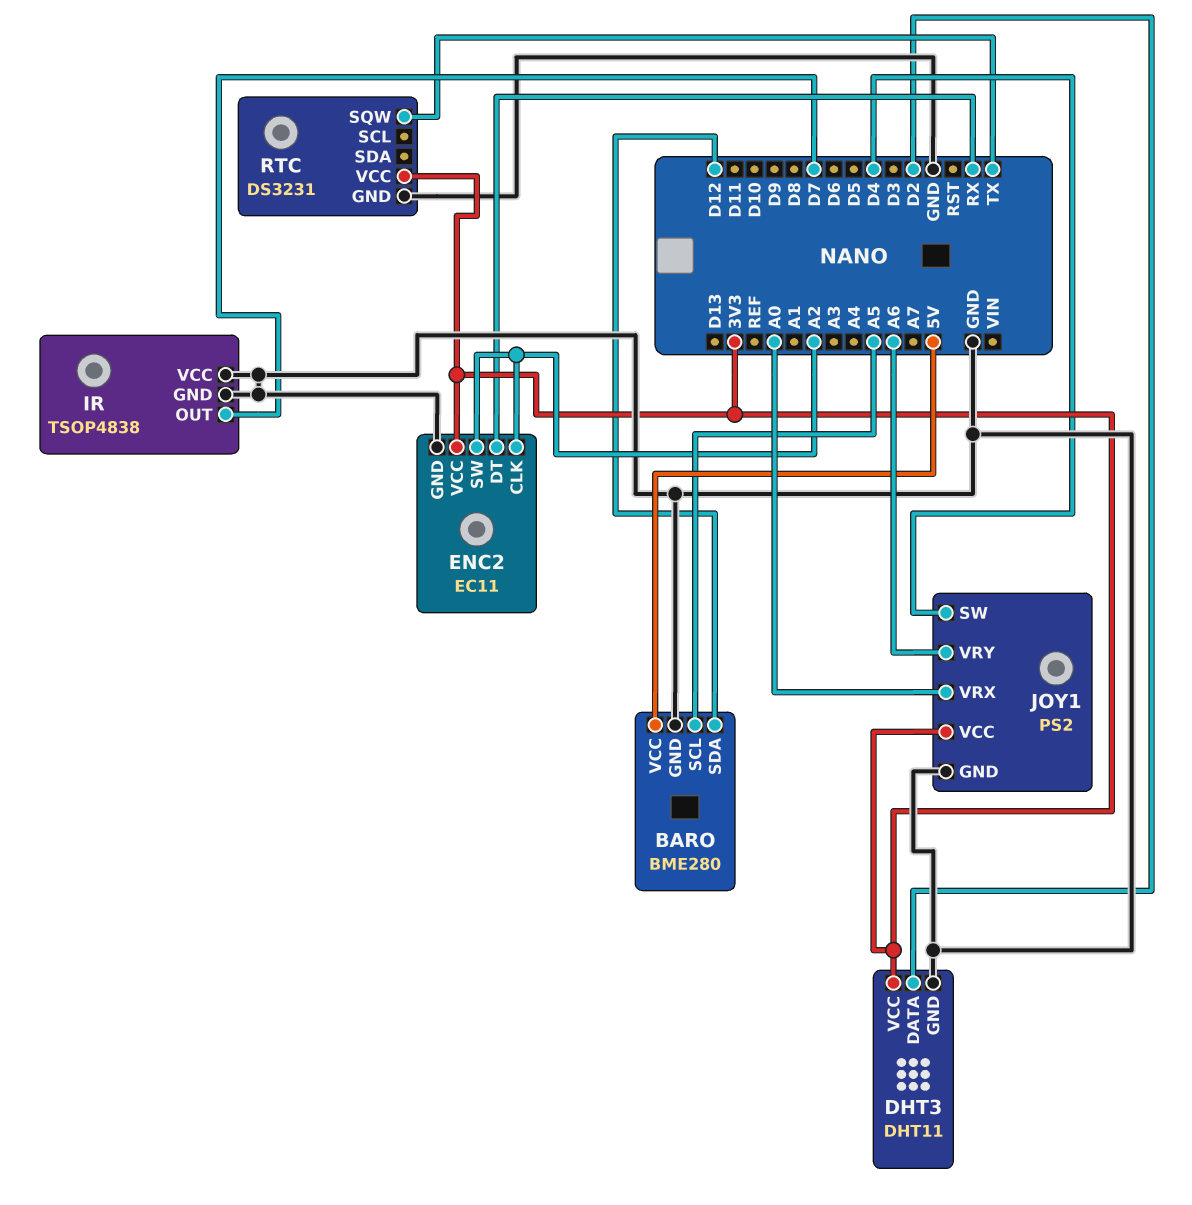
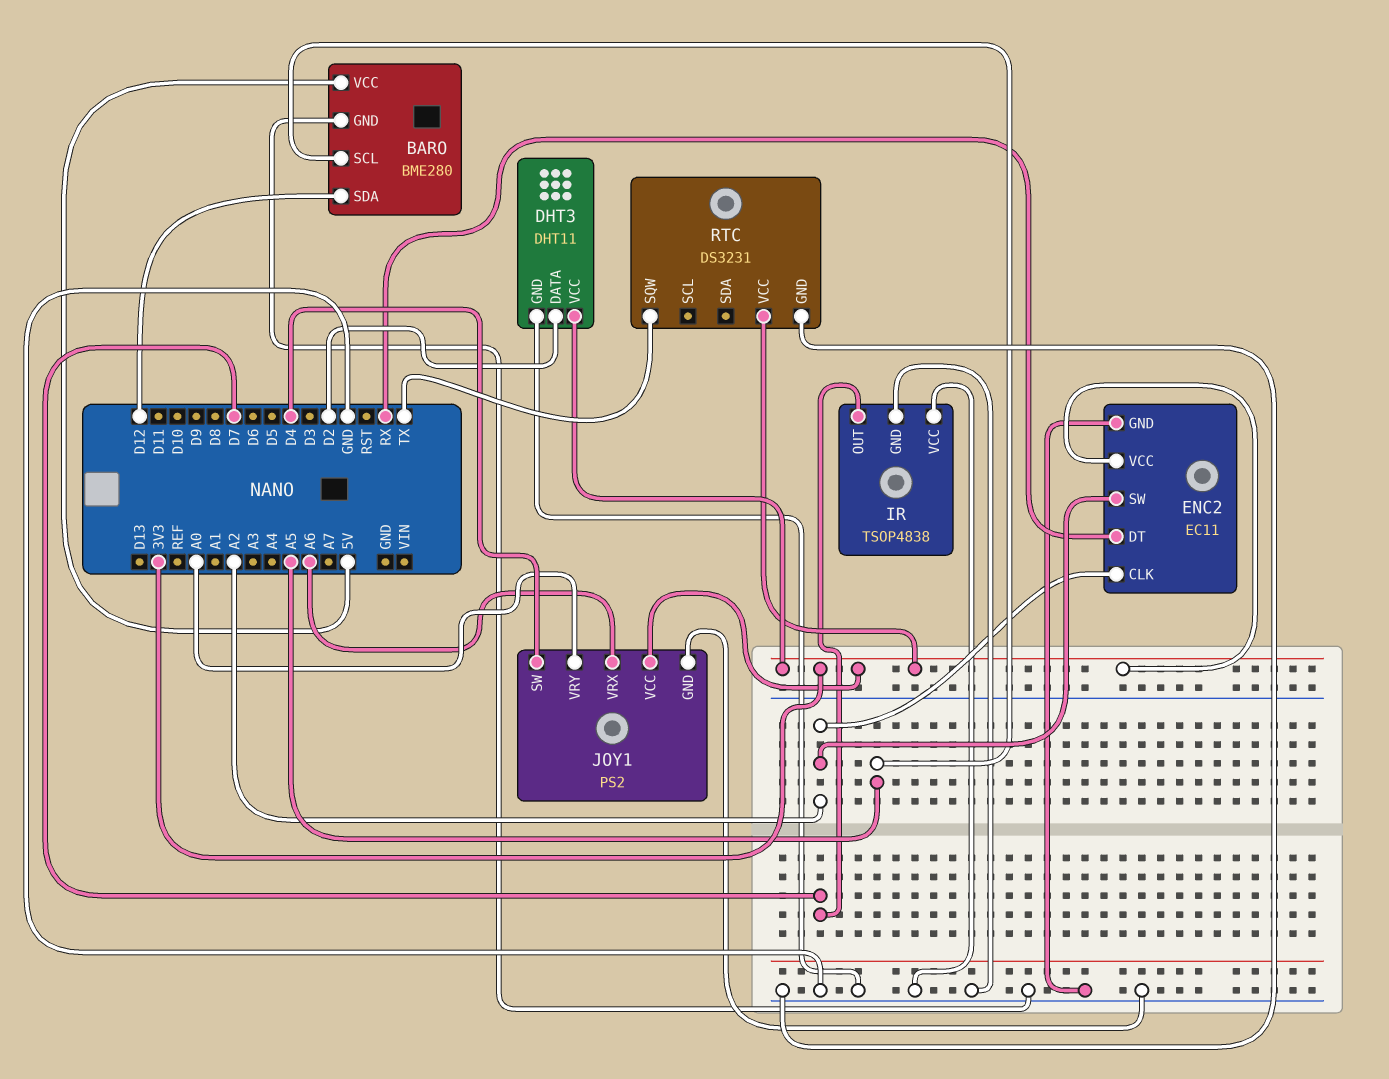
JOY1 pin VRX: A0 -> A6
JOY1 pin VRY: A6 -> A0

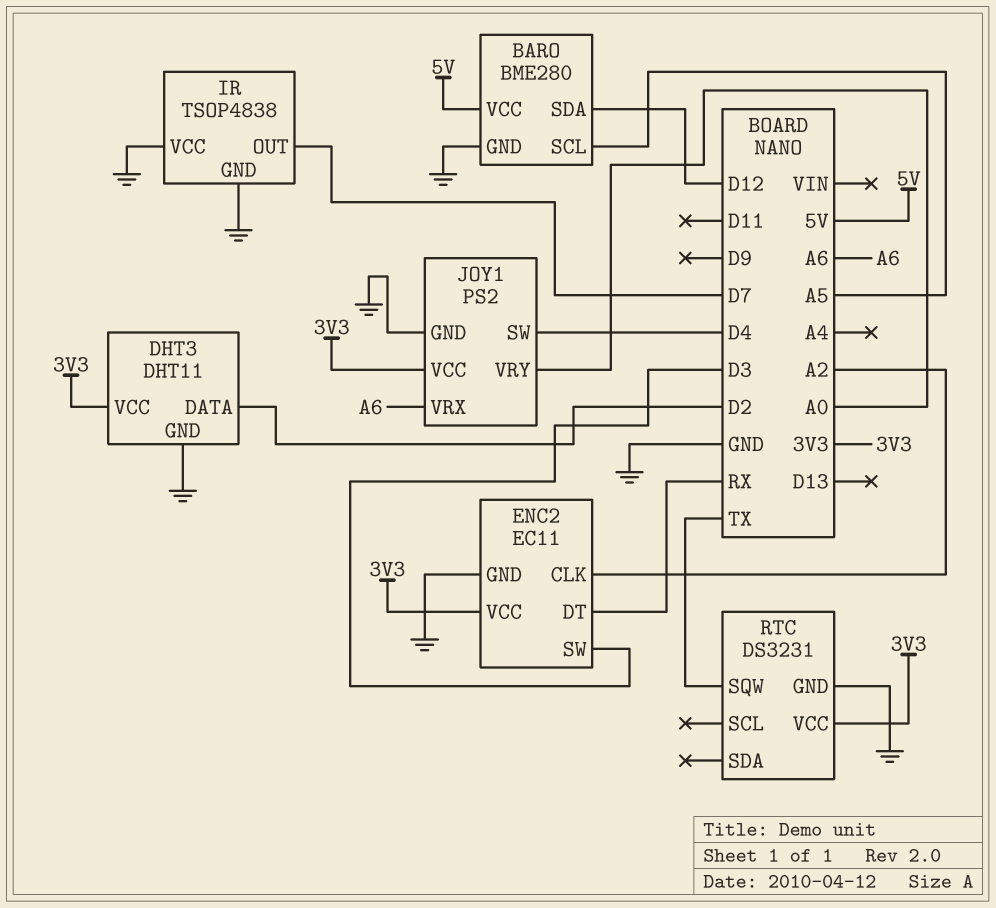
ENC2 pin SW: A2 -> D3

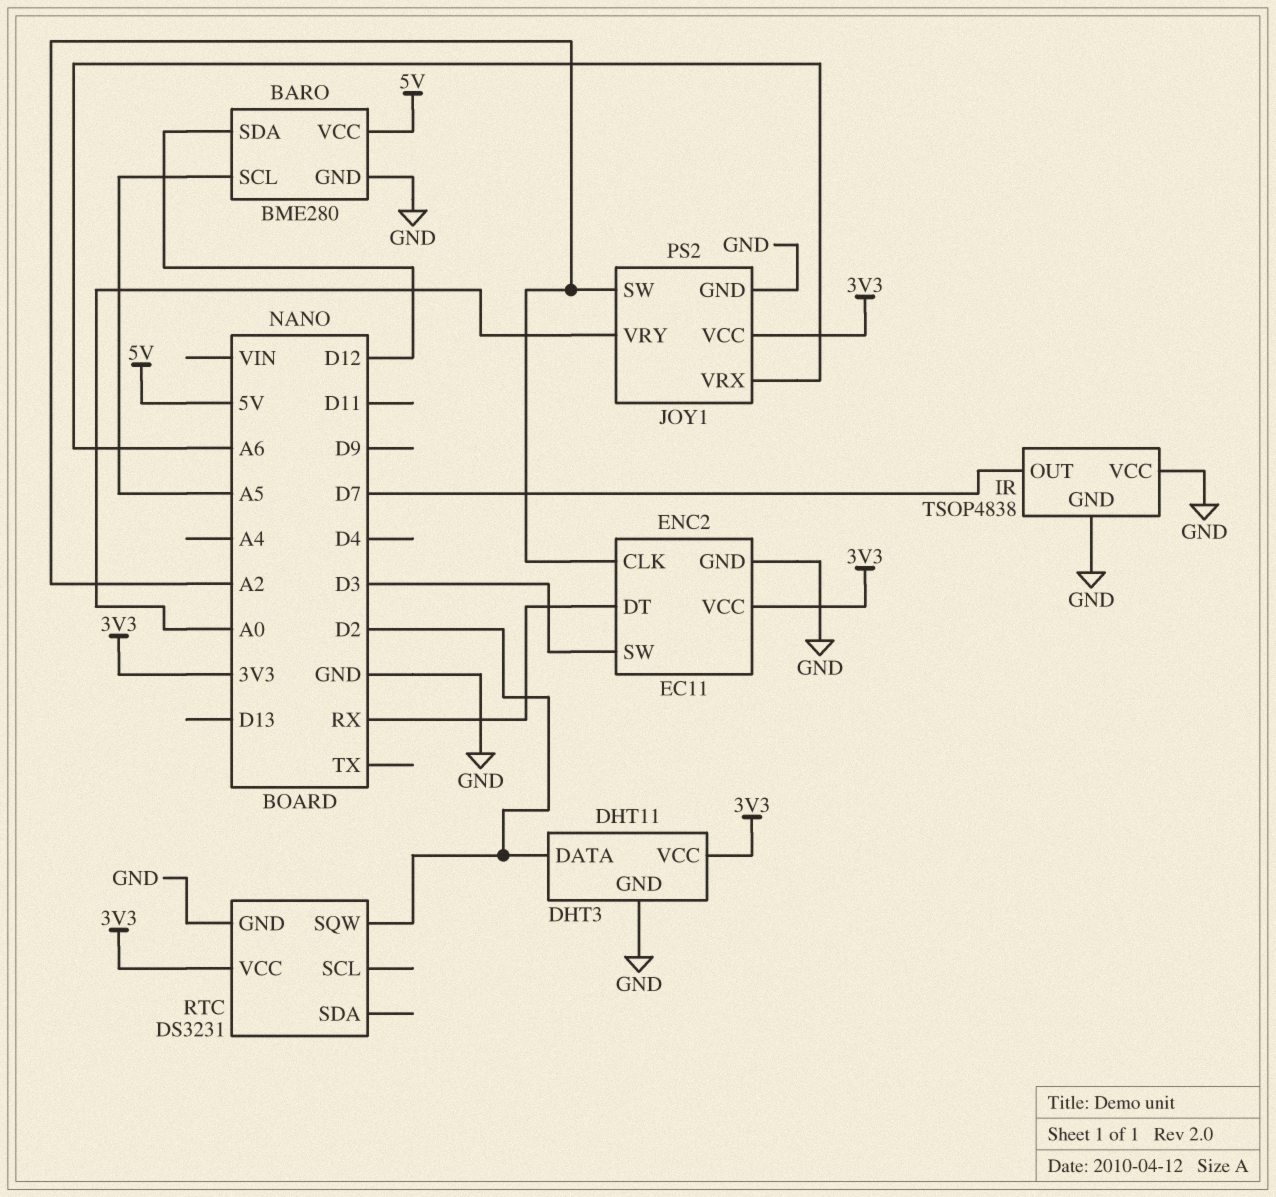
JOY1 pin SW: D4 -> A2
RTC pin SQW: TX -> D2

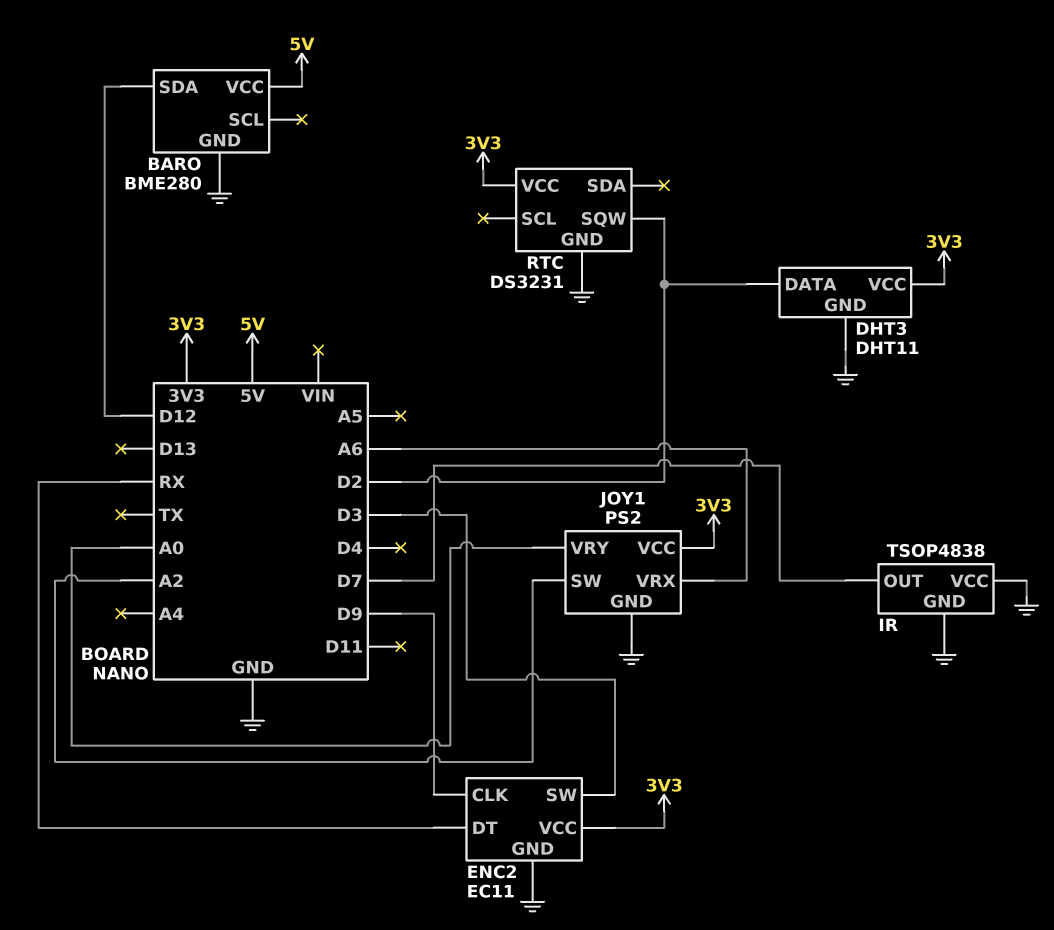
BARO pin SCL: A5 -> none
ENC2 pin CLK: A2 -> D9

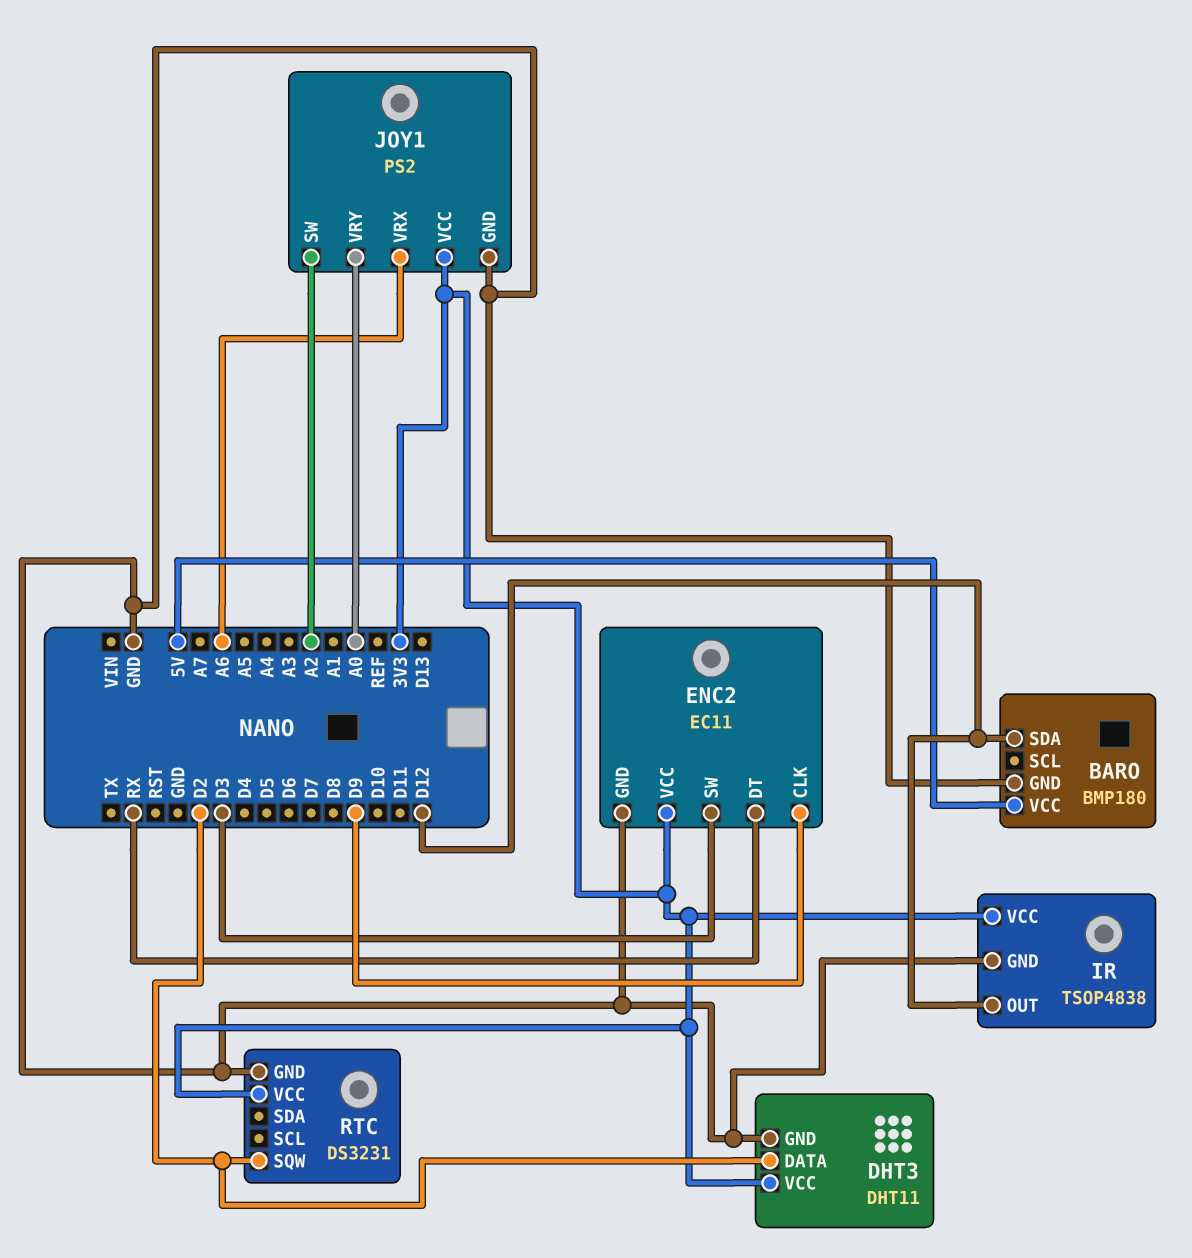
BARO: BME280 -> BMP180
IR pin OUT: D7 -> D12
IR pin VCC: GND -> 3V3

